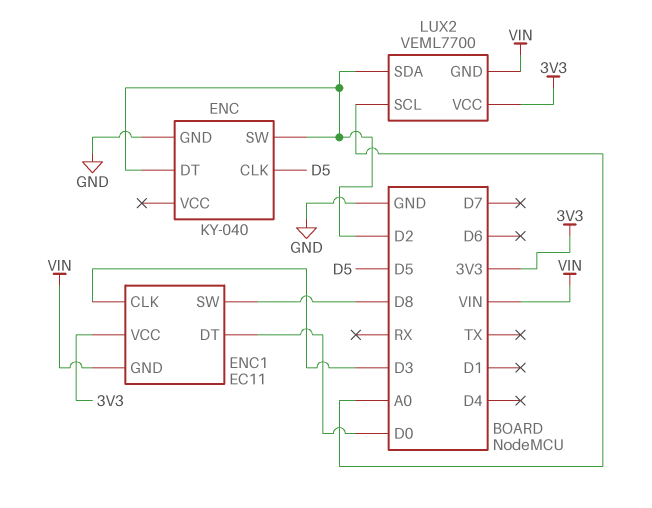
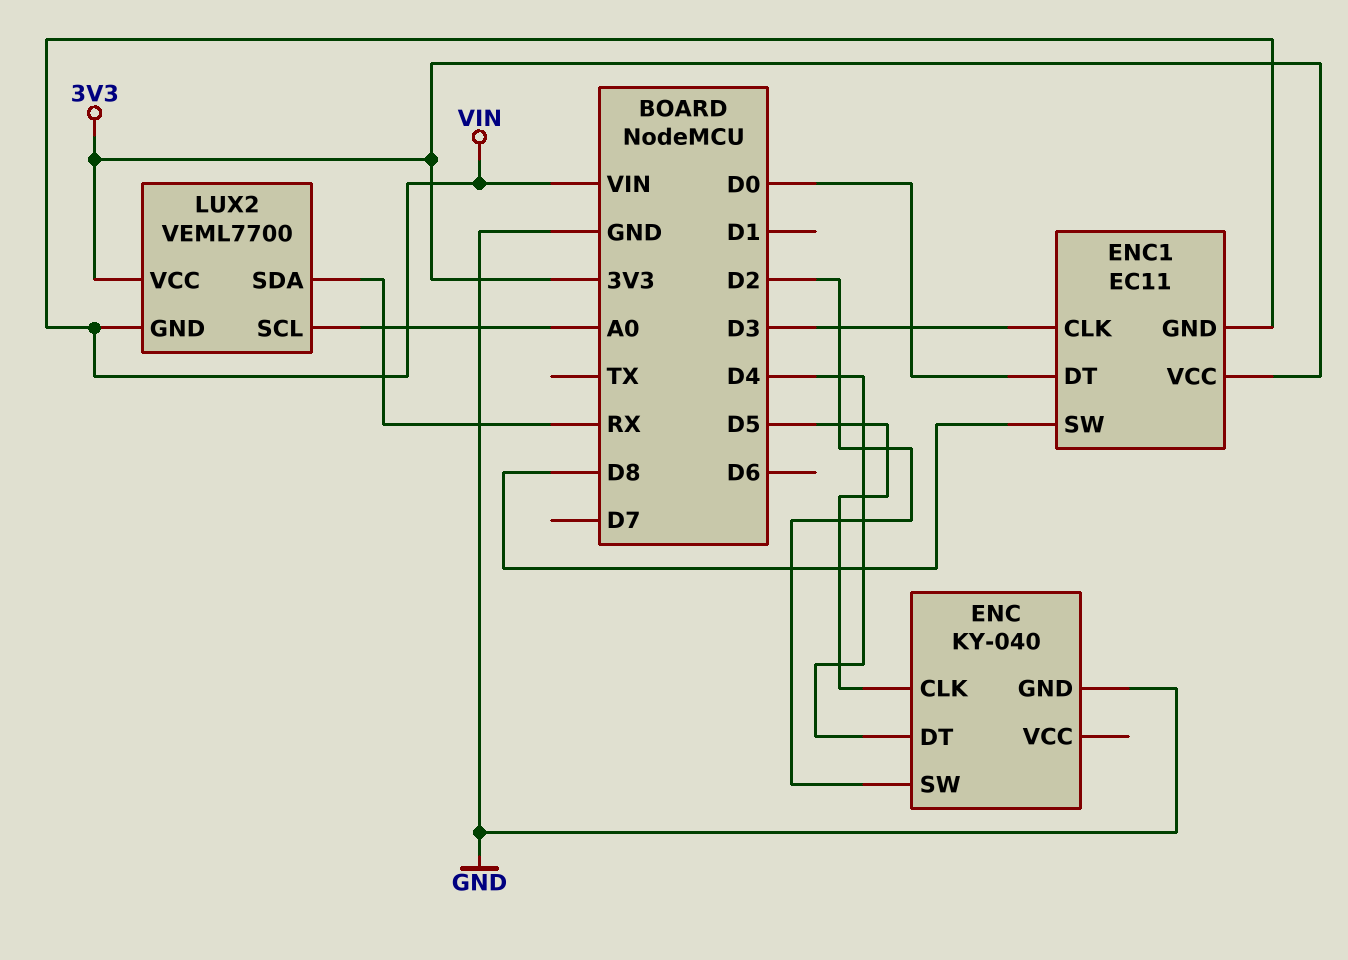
ENC pin DT: D2 -> D4
LUX2 pin SDA: D2 -> RX

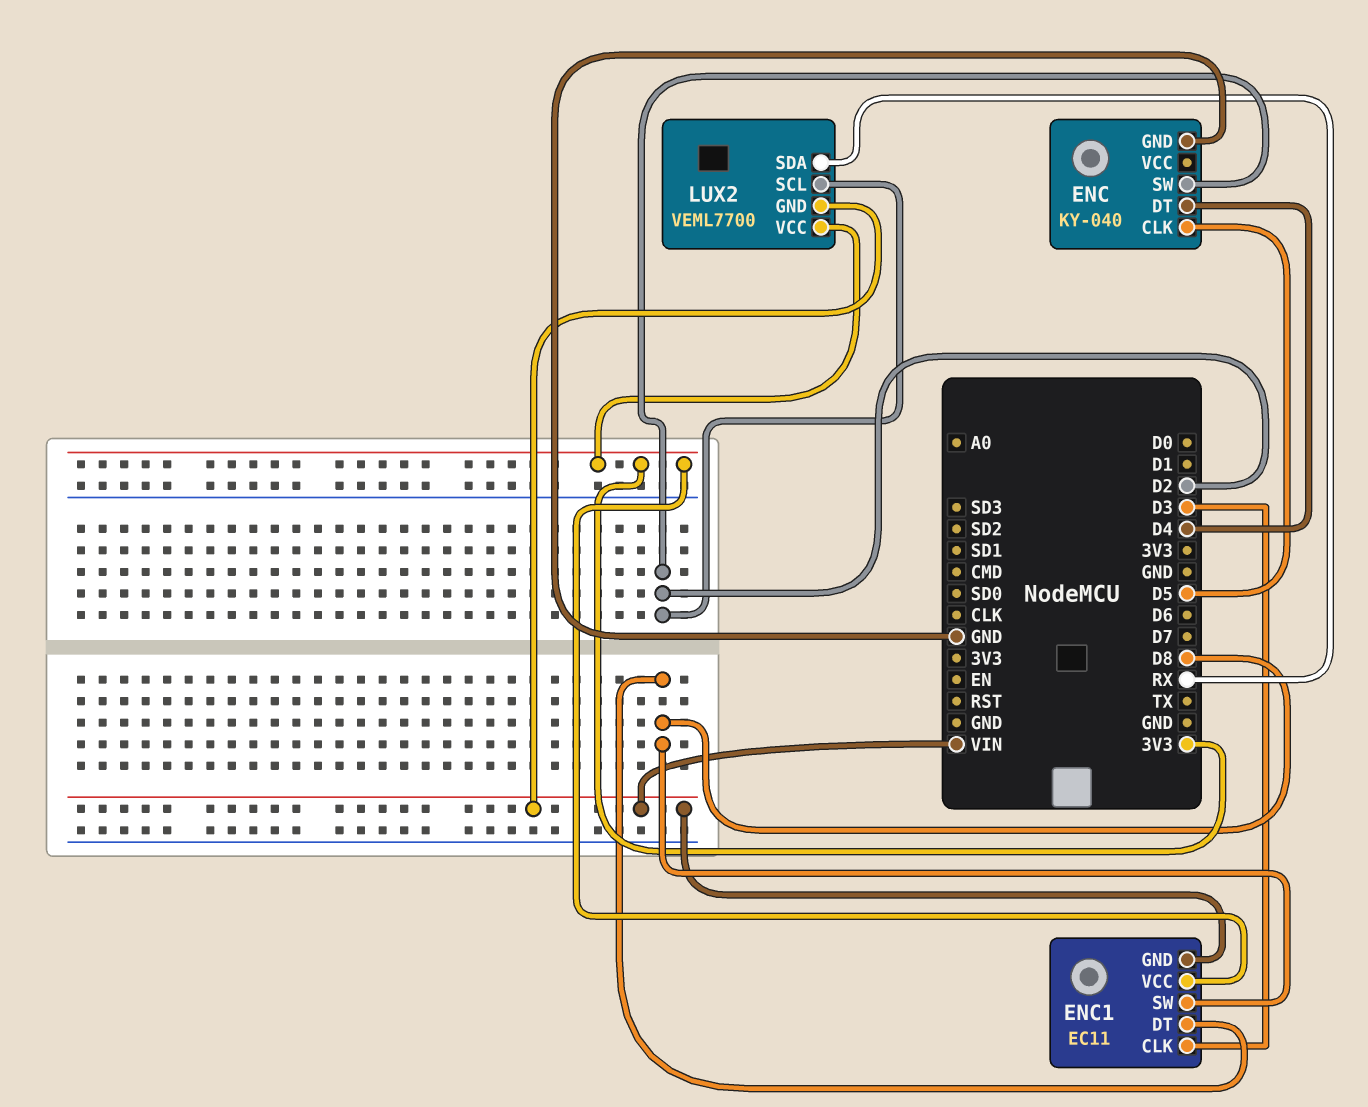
ENC1 pin DT: D0 -> D8
LUX2 pin SCL: A0 -> D2

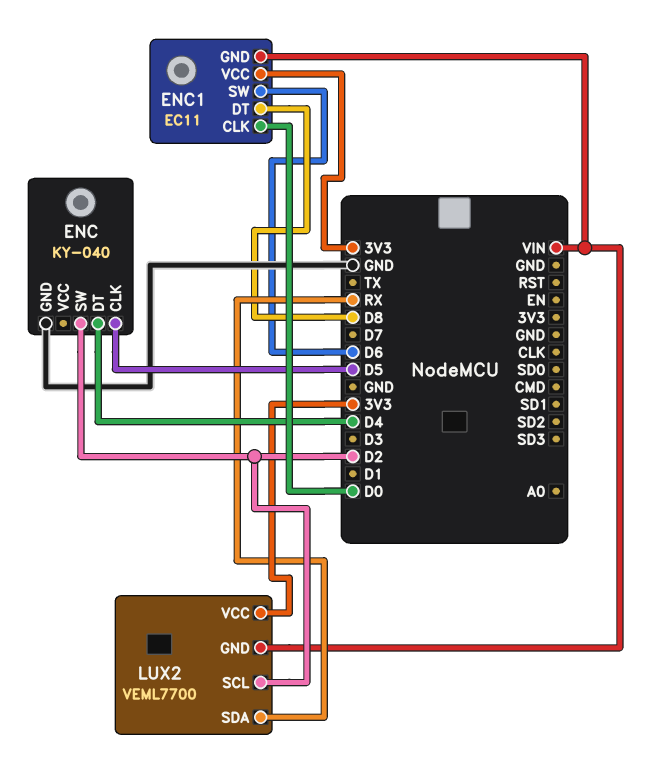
ENC1 pin CLK: D3 -> D0
ENC1 pin SW: D8 -> D6

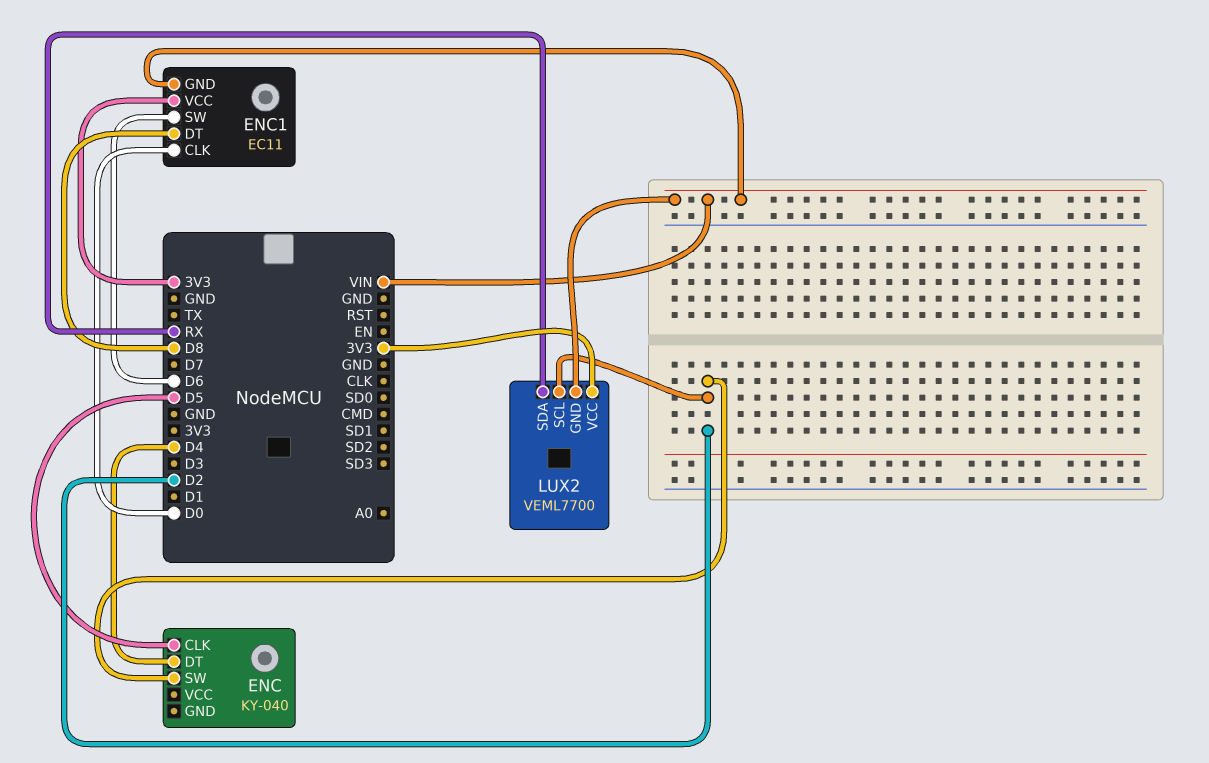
ENC pin GND: GND -> none

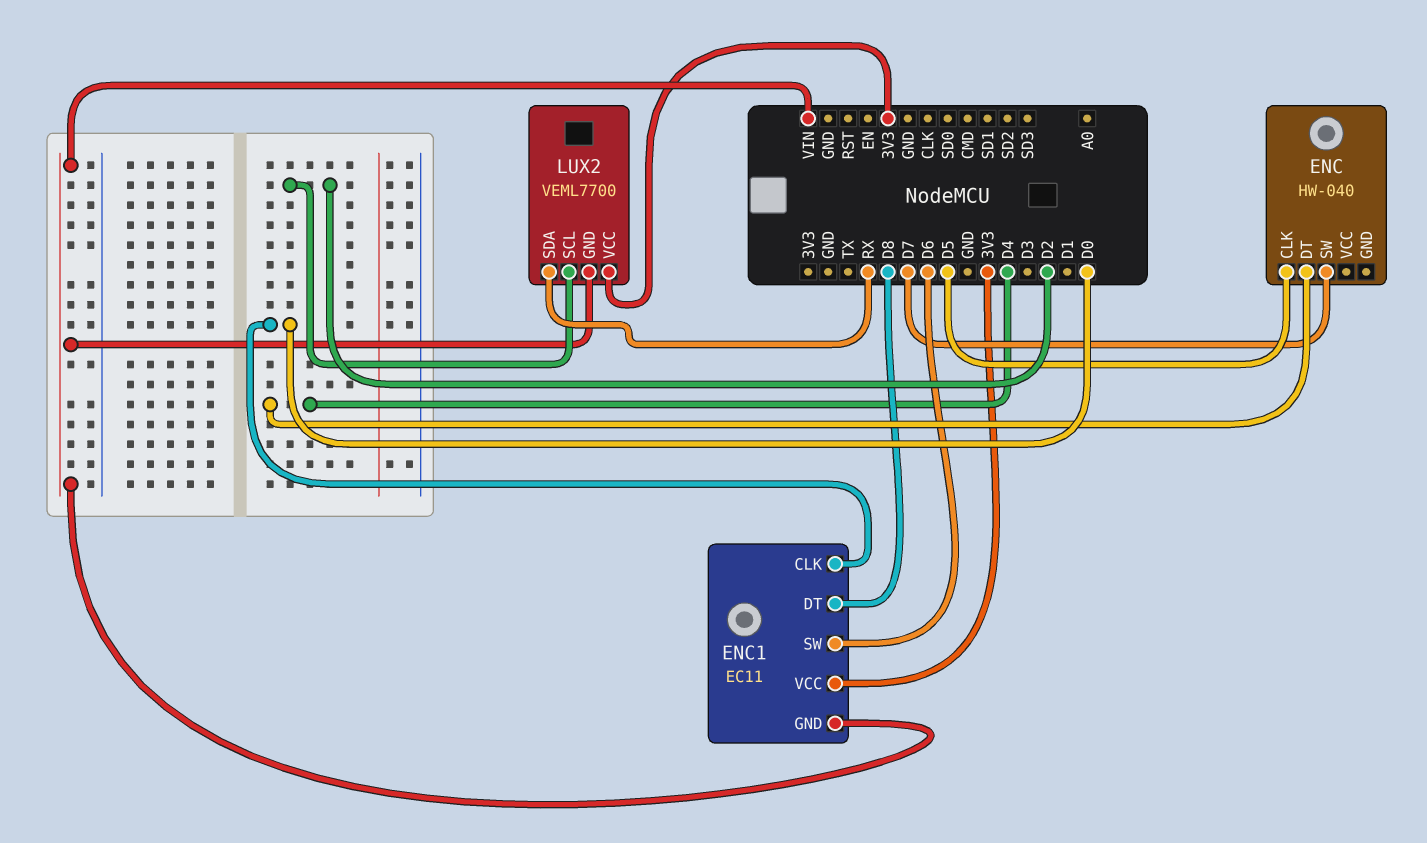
ENC: KY-040 -> HW-040
ENC pin SW: D2 -> D7

